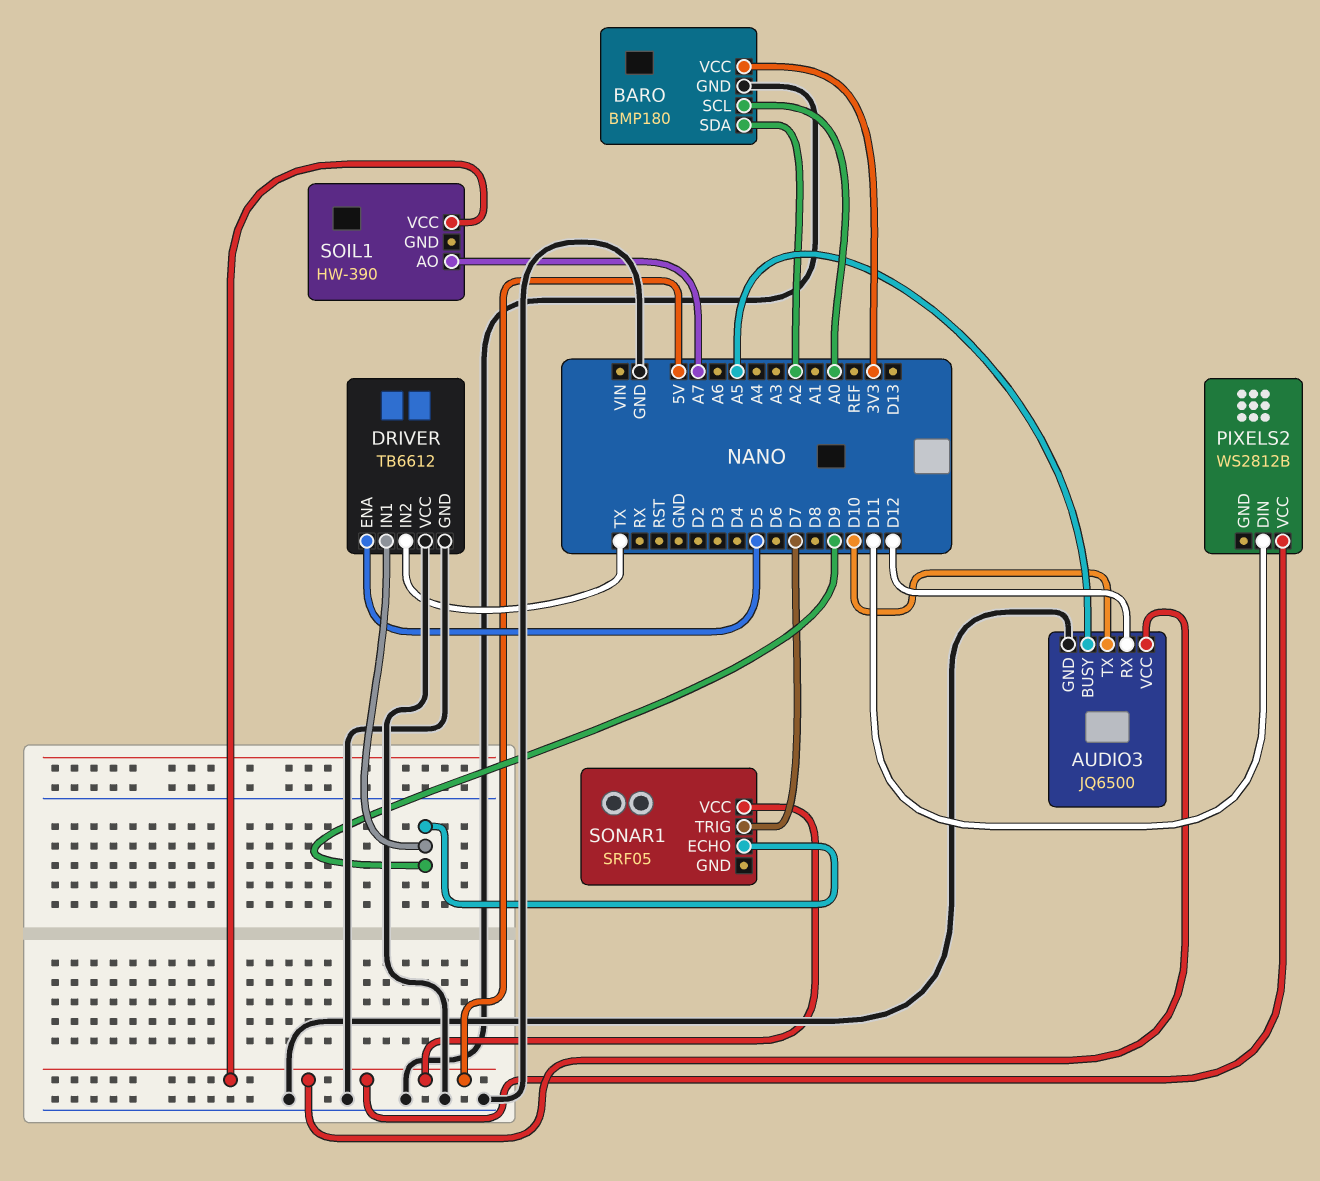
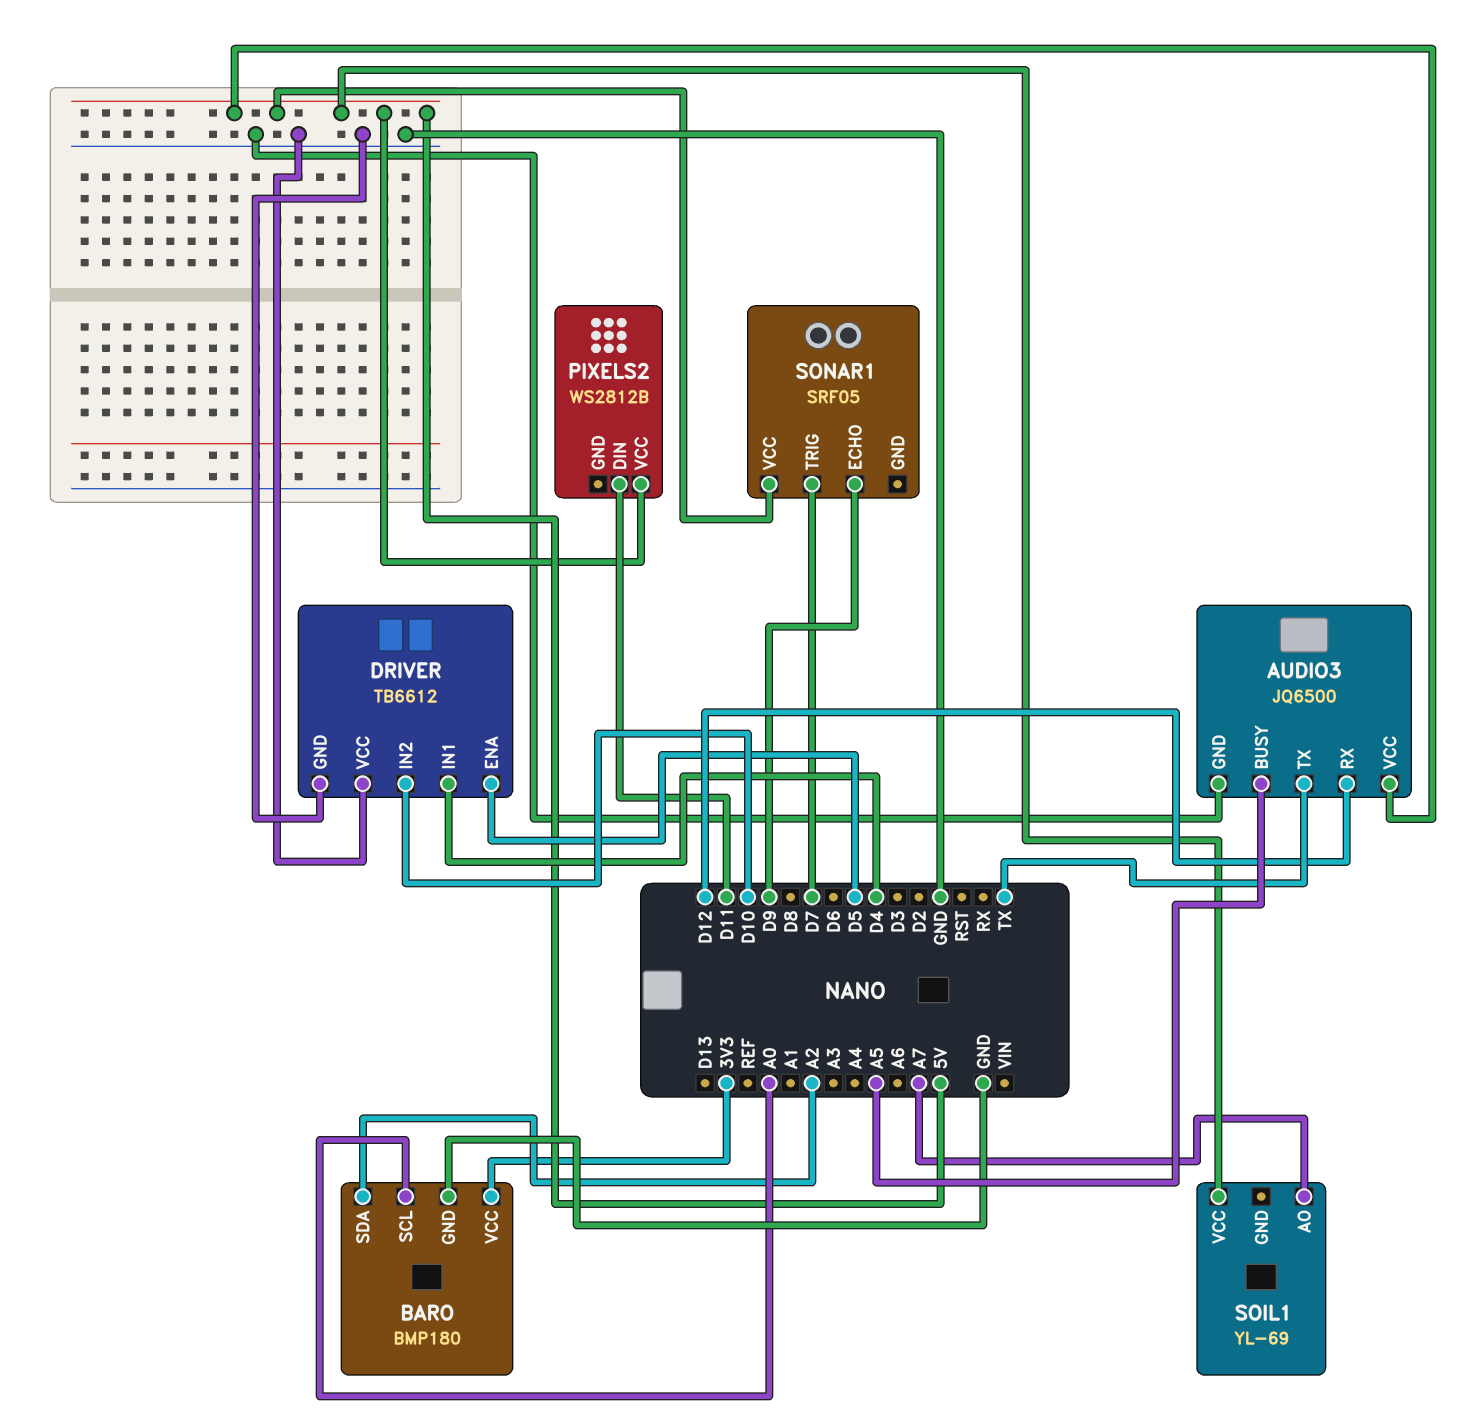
AUDIO3 pin TX: D10 -> TX
DRIVER pin IN1: D9 -> D4
DRIVER pin IN2: TX -> D10
SOIL1: HW-390 -> YL-69

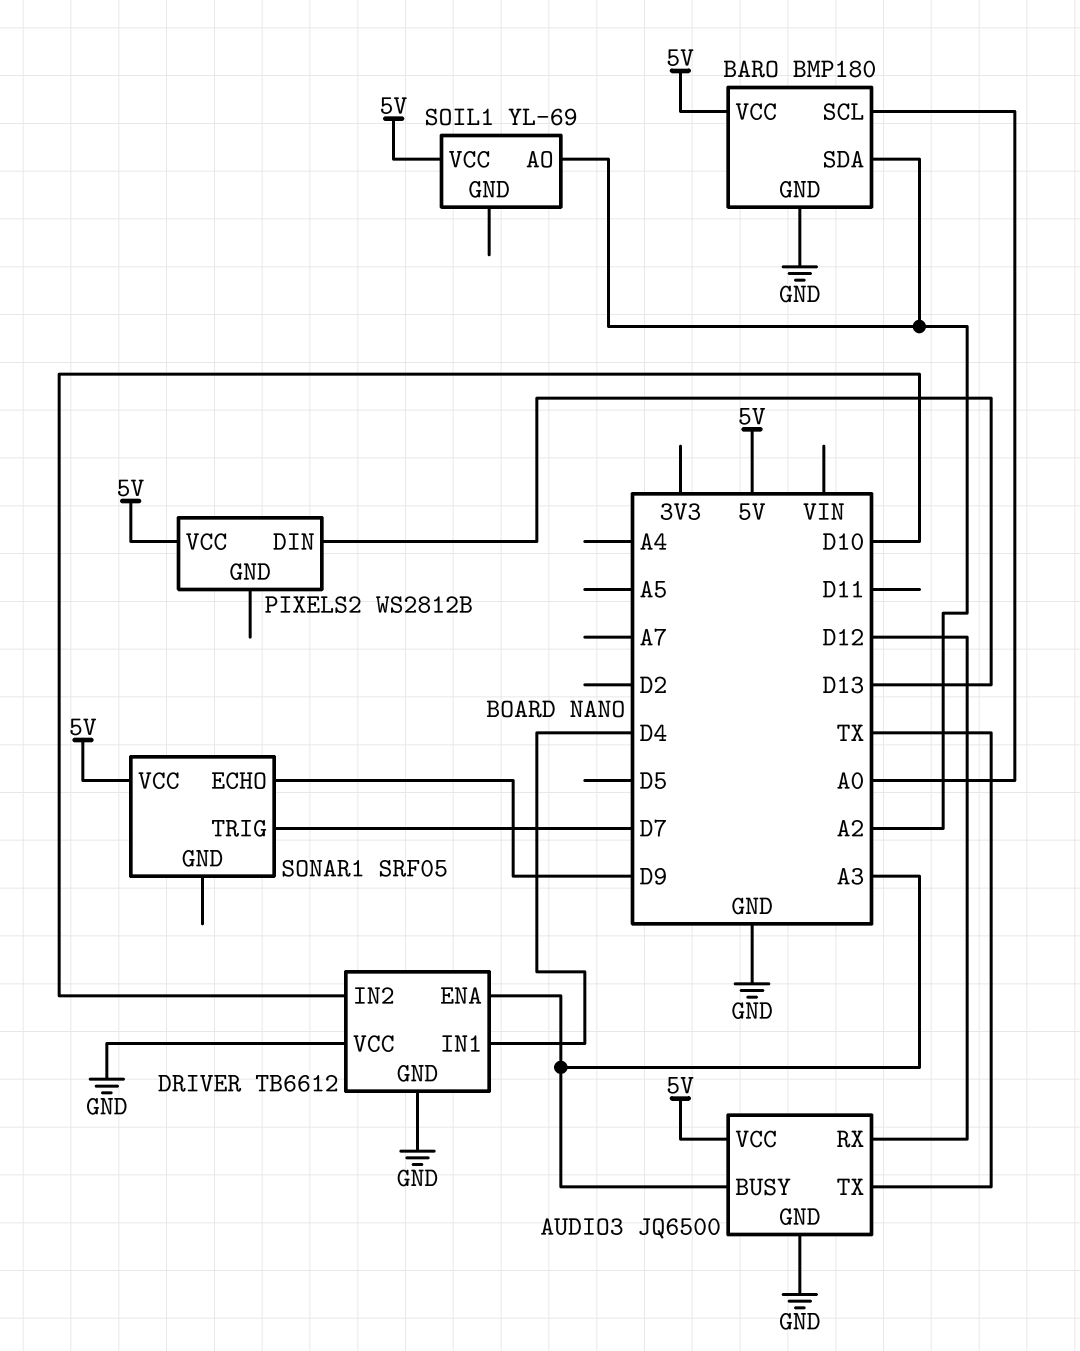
AUDIO3 pin BUSY: A5 -> A3
BARO pin VCC: 3V3 -> 5V
DRIVER pin ENA: D5 -> A3
PIXELS2 pin DIN: D11 -> D13
SOIL1 pin AO: A7 -> A2

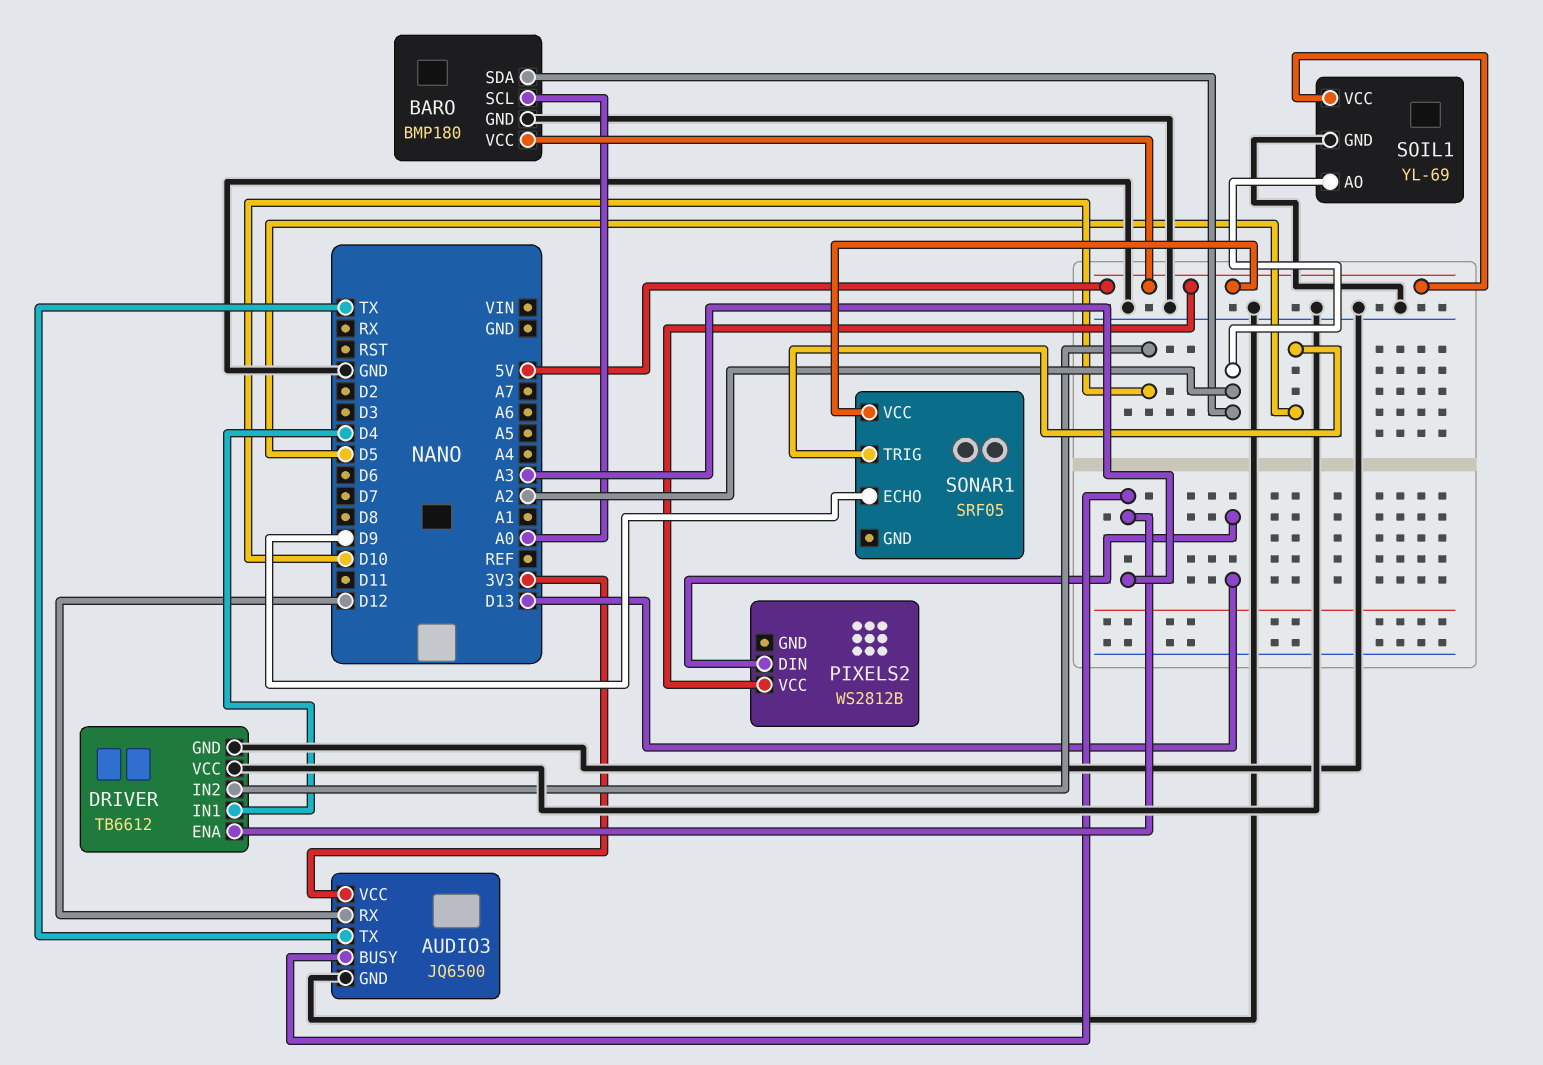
AUDIO3 pin VCC: 5V -> 3V3
SOIL1 pin GND: none -> GND
SONAR1 pin TRIG: D7 -> D5

